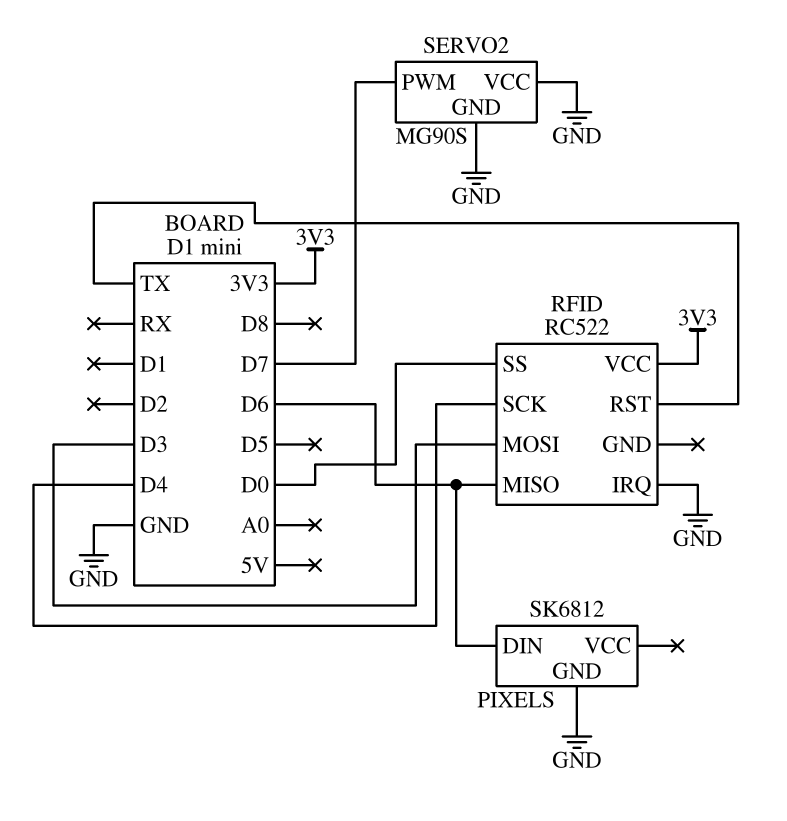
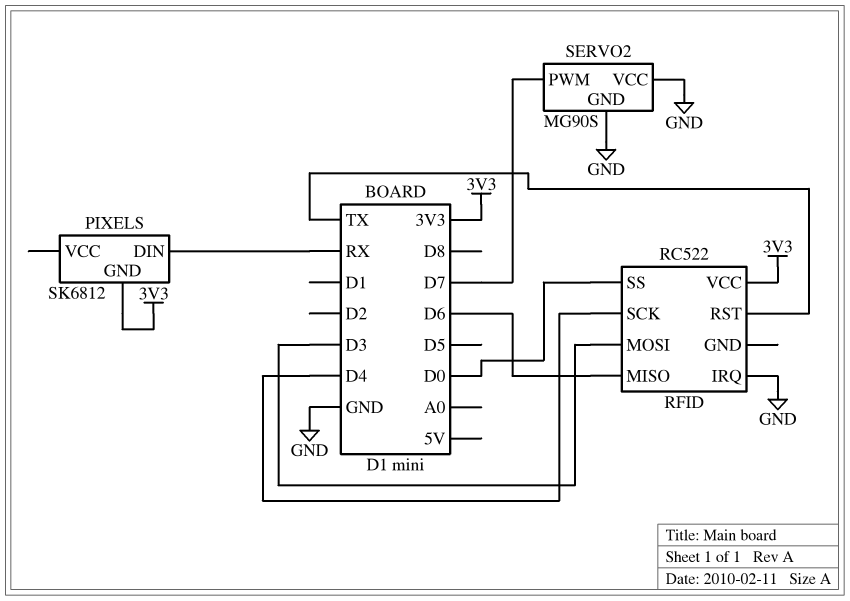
PIXELS pin DIN: D6 -> RX
PIXELS pin GND: GND -> 3V3

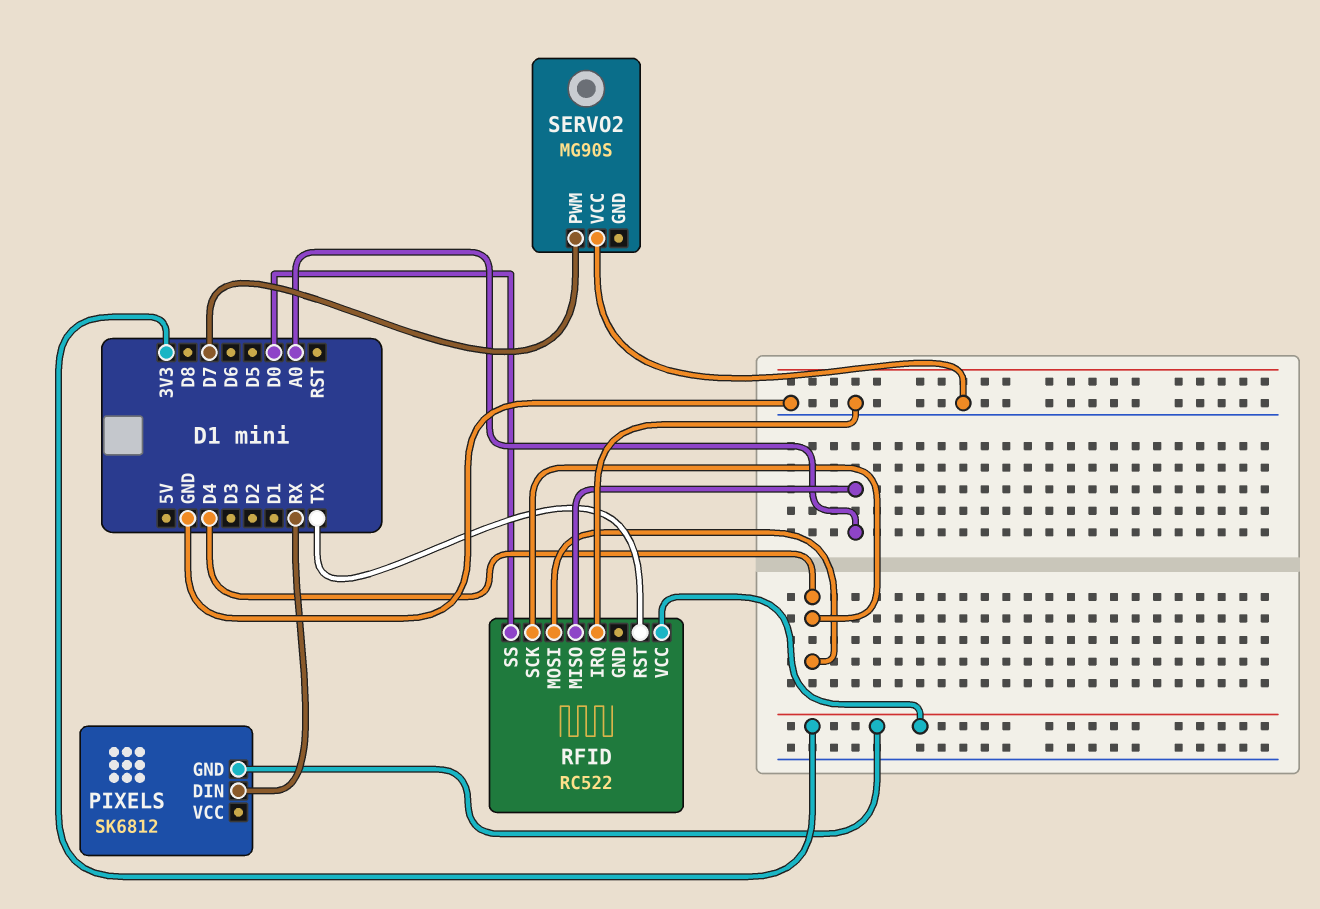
RFID pin MISO: D6 -> A0
RFID pin MOSI: D3 -> D4
SERVO2 pin GND: GND -> none

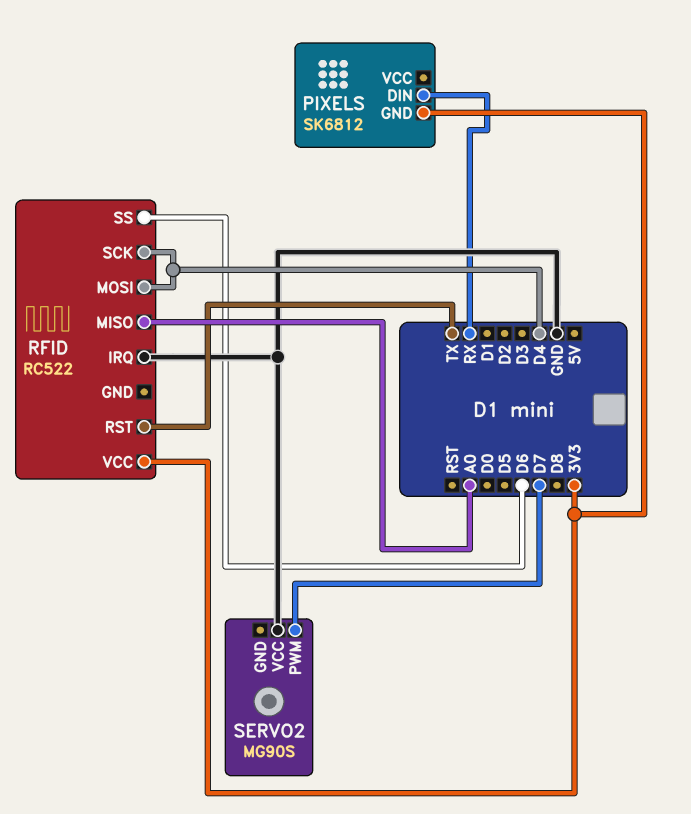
RFID pin SS: D0 -> D6

